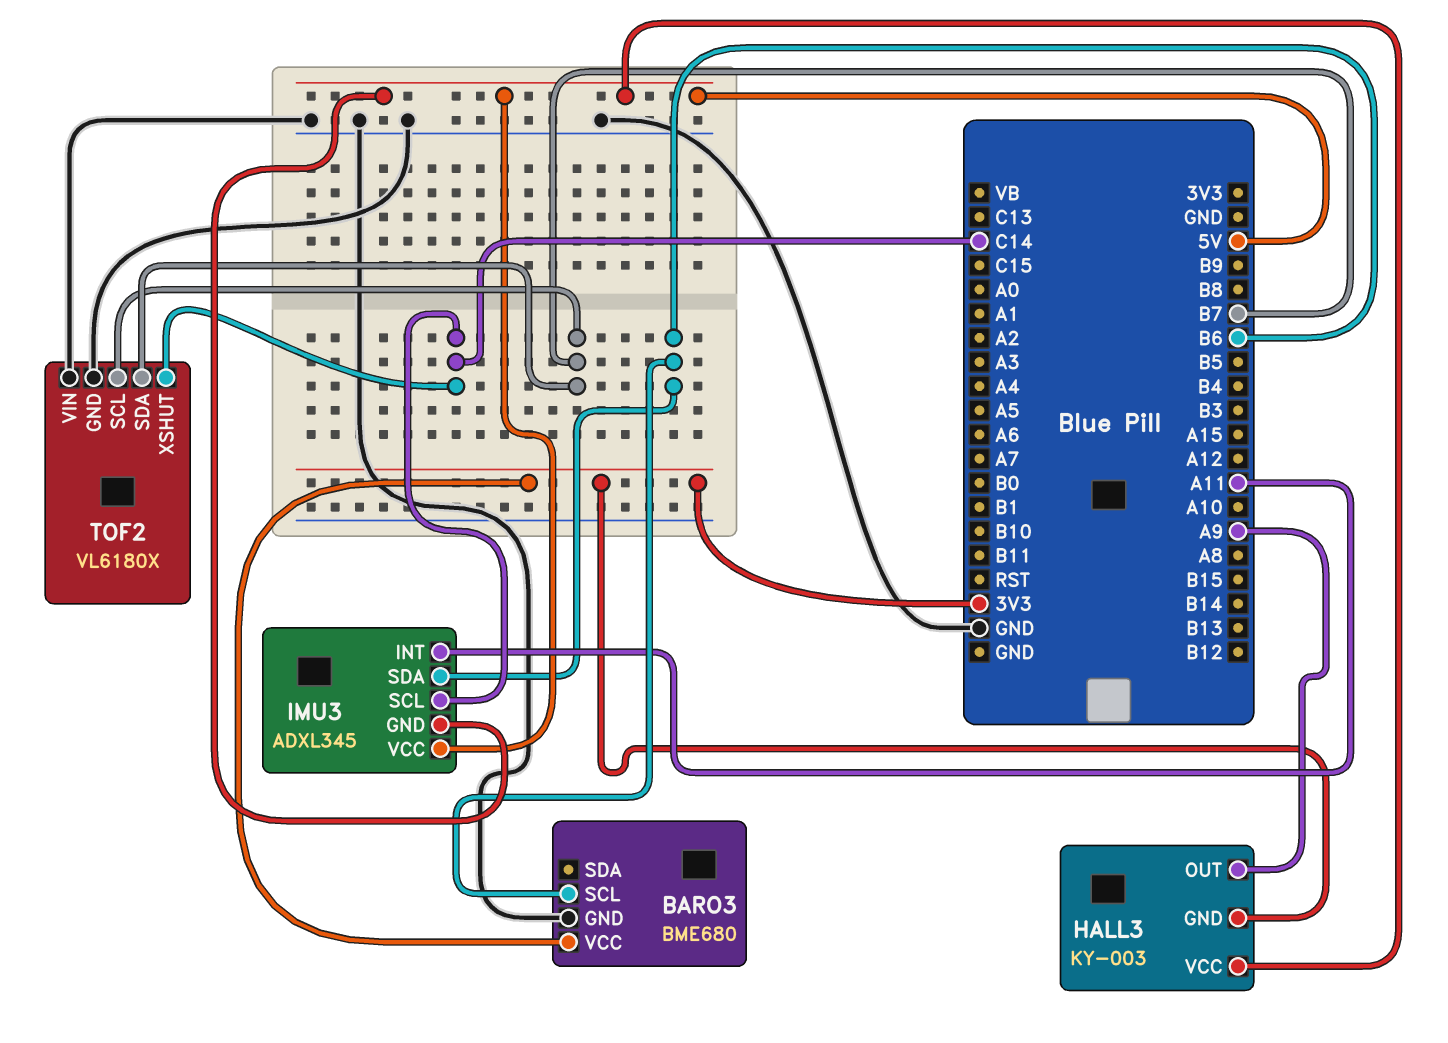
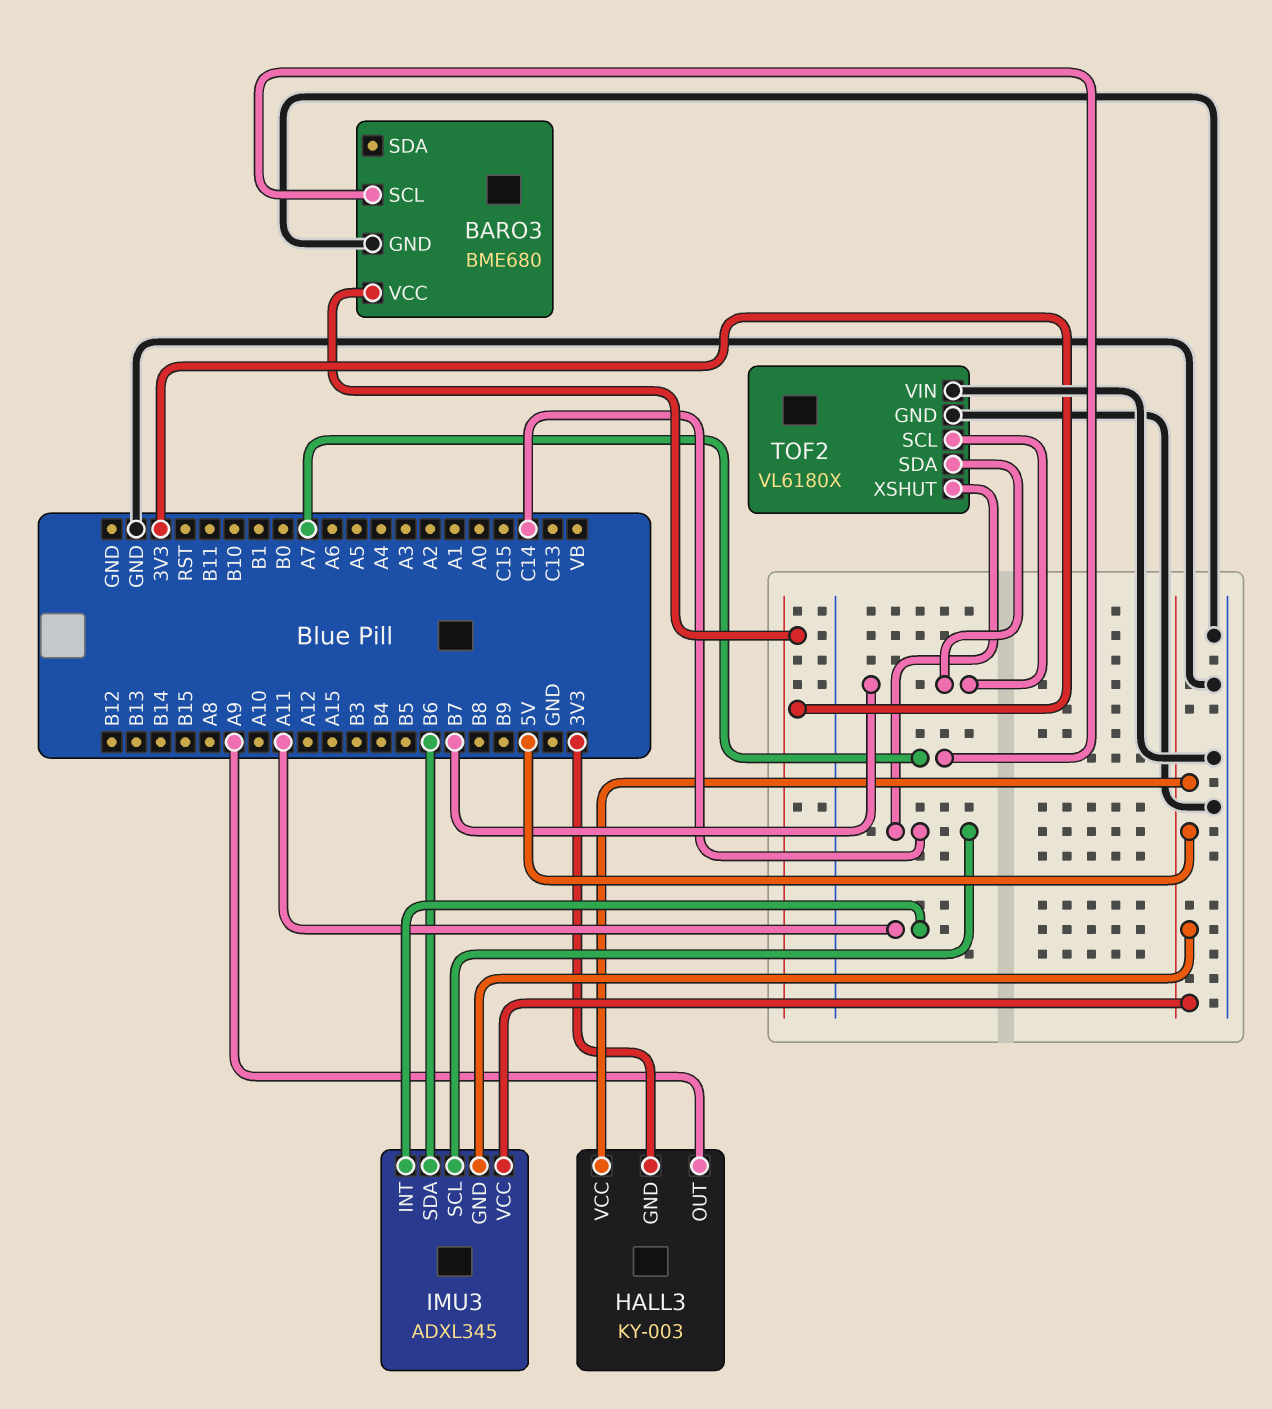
BARO3 pin SCL: B6 -> A7

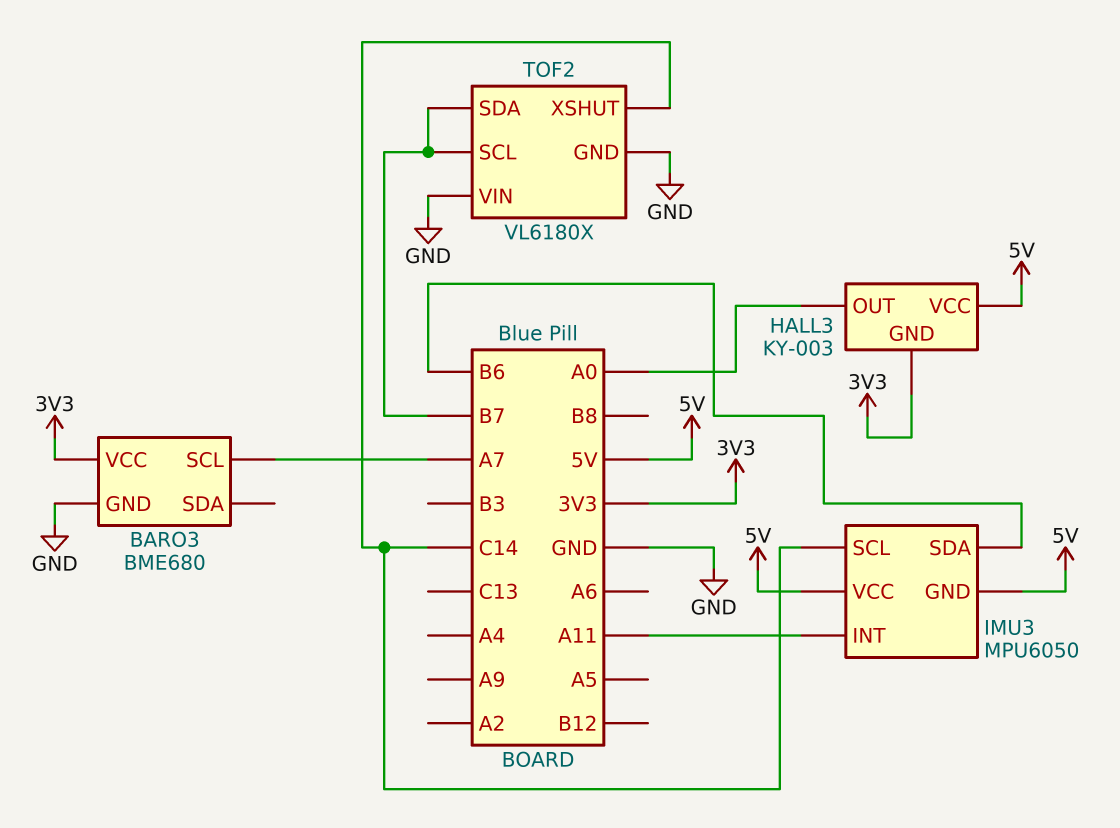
HALL3 pin OUT: A9 -> A0
IMU3: ADXL345 -> MPU6050

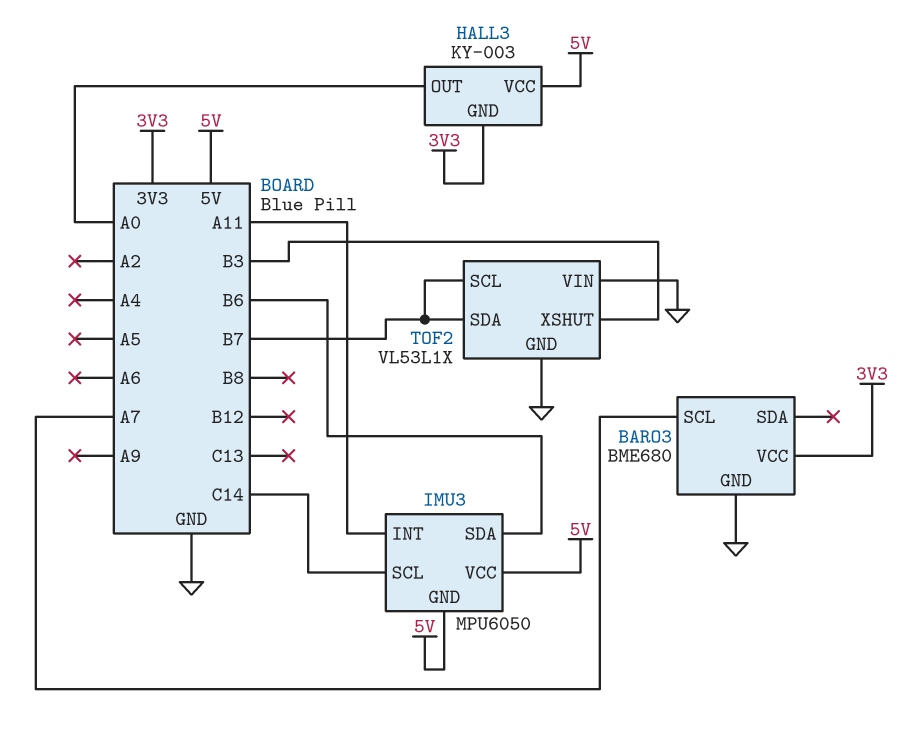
TOF2: VL6180X -> VL53L1X
TOF2 pin XSHUT: C14 -> B3

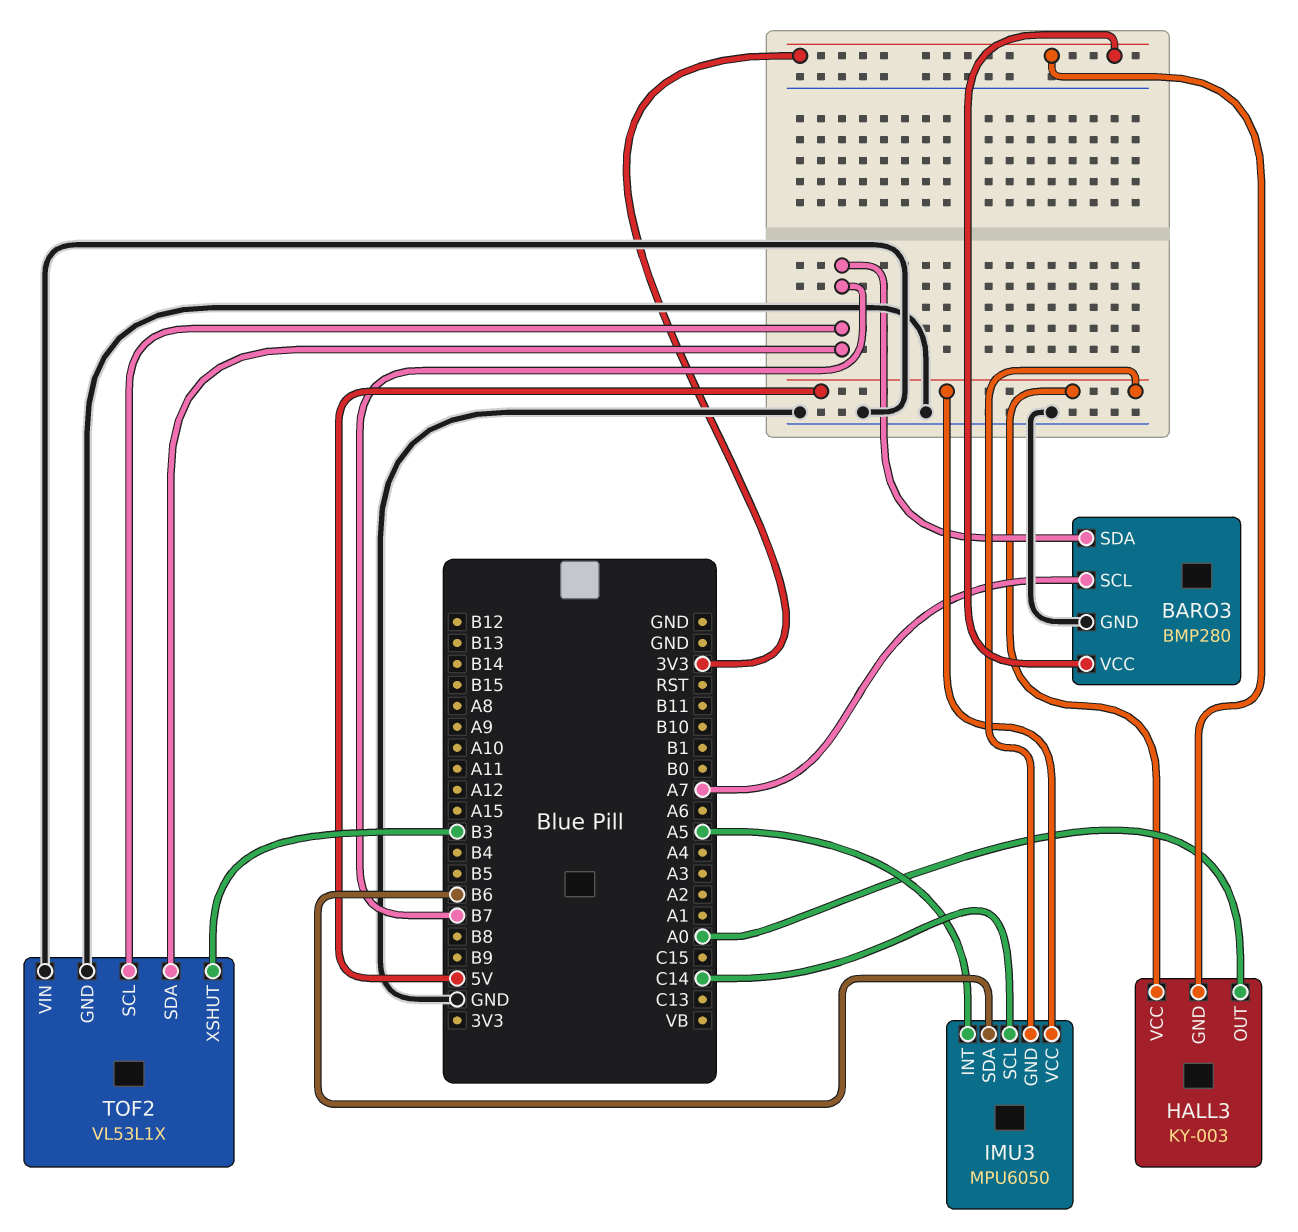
BARO3: BME680 -> BMP280
BARO3 pin SDA: none -> B7
IMU3 pin INT: A11 -> A5

